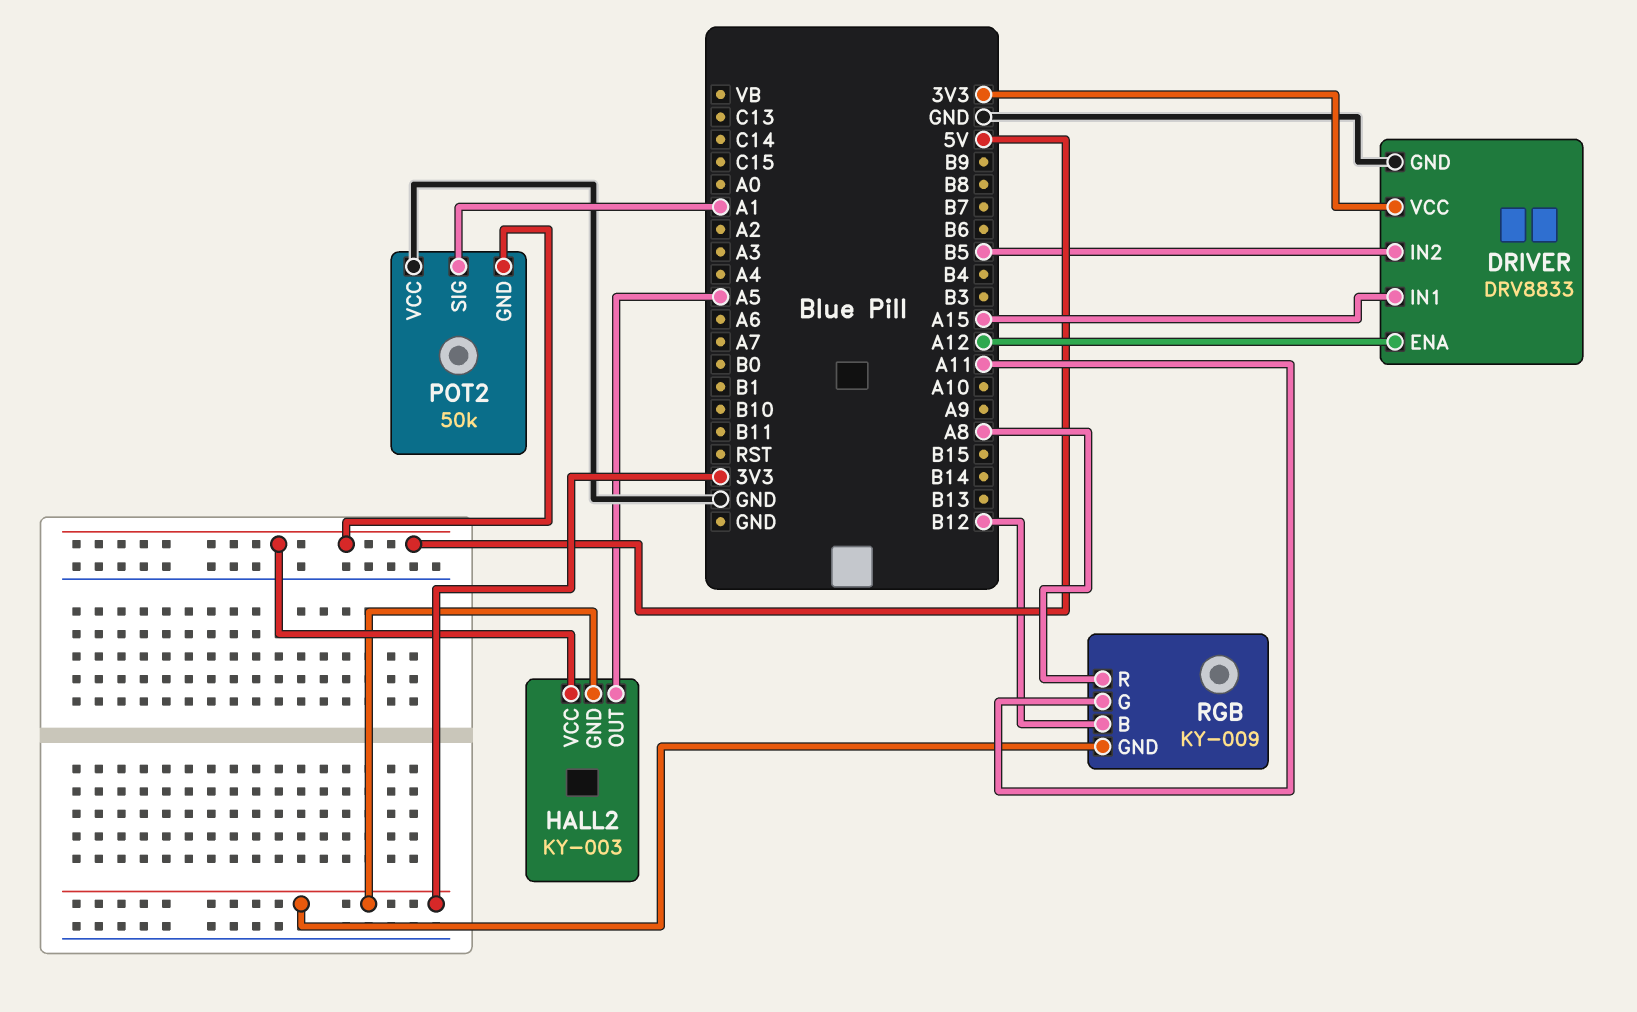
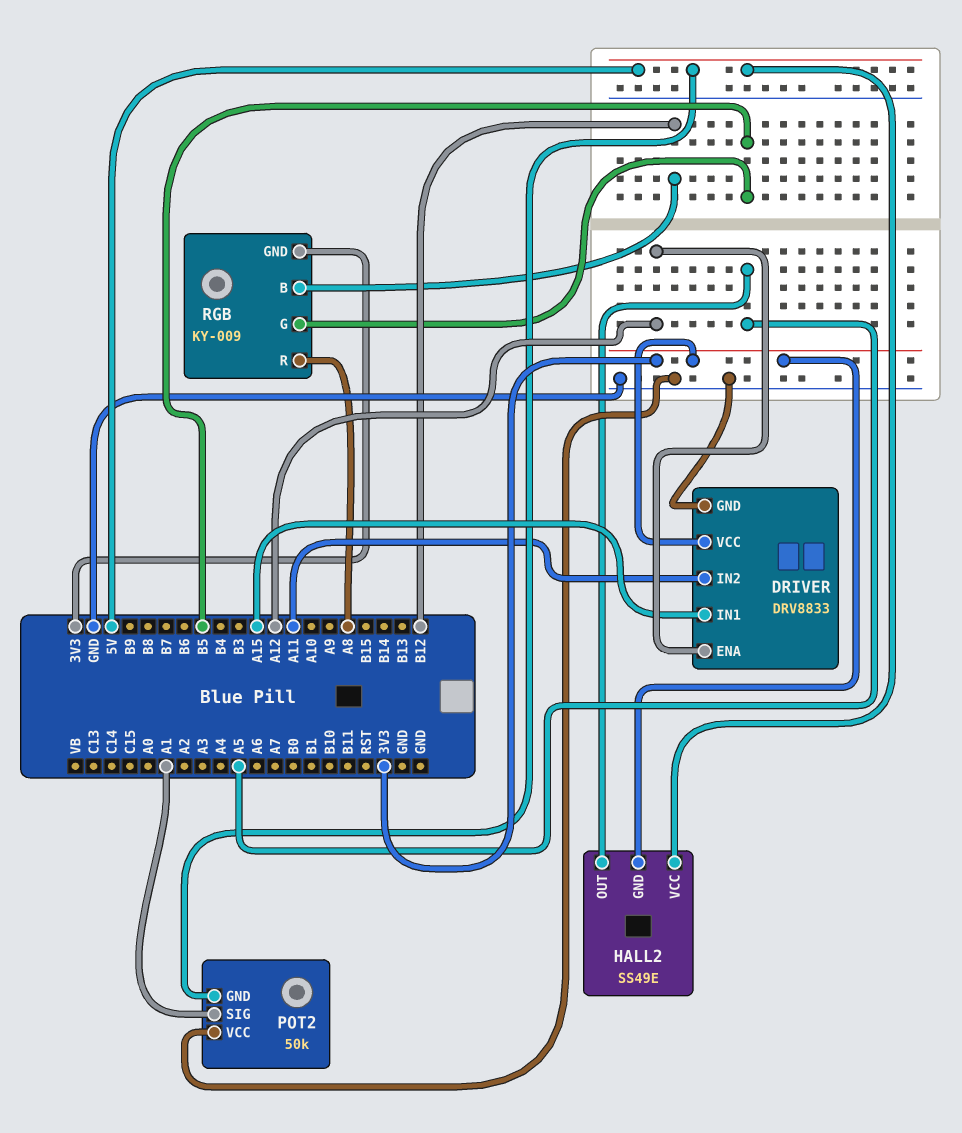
DRIVER pin IN2: B5 -> A11
HALL2: KY-003 -> SS49E
RGB pin G: A11 -> B5

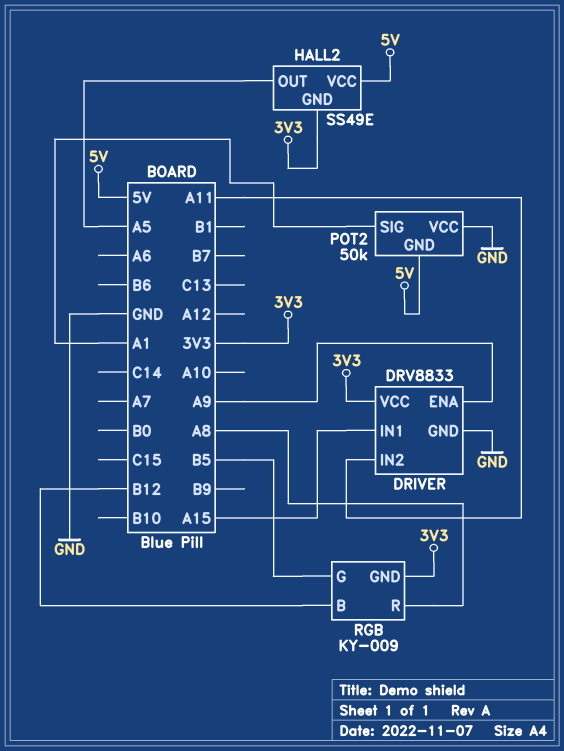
DRIVER pin ENA: A12 -> A9

